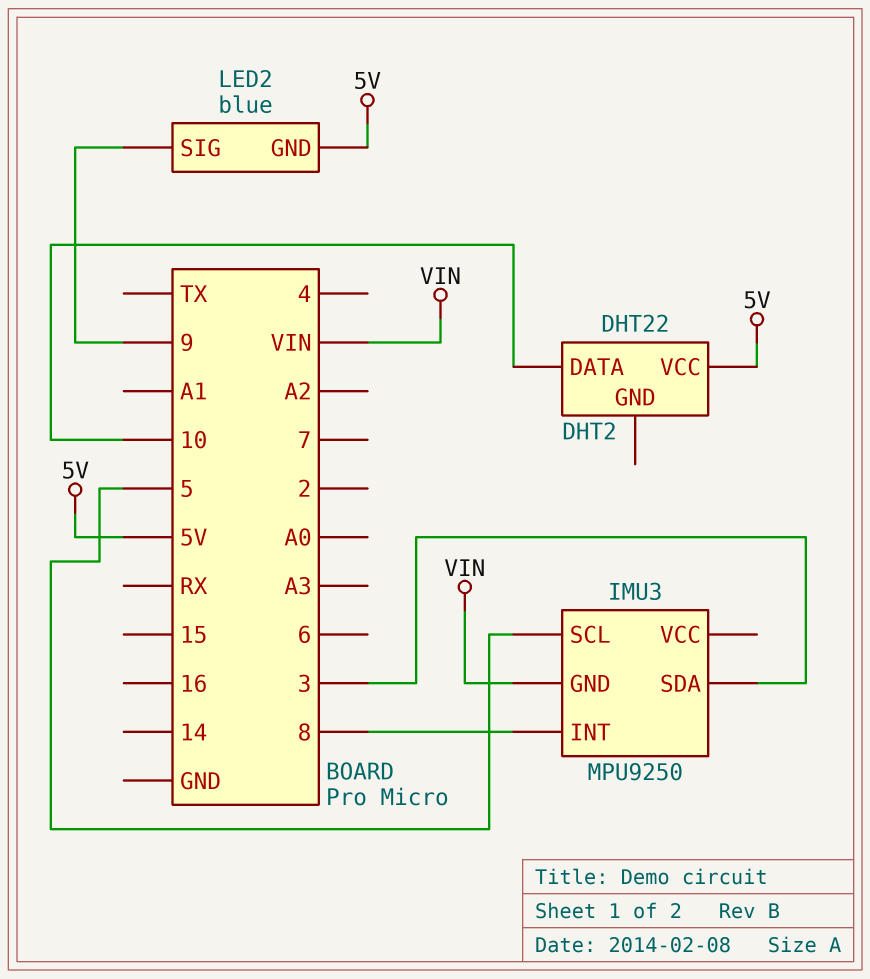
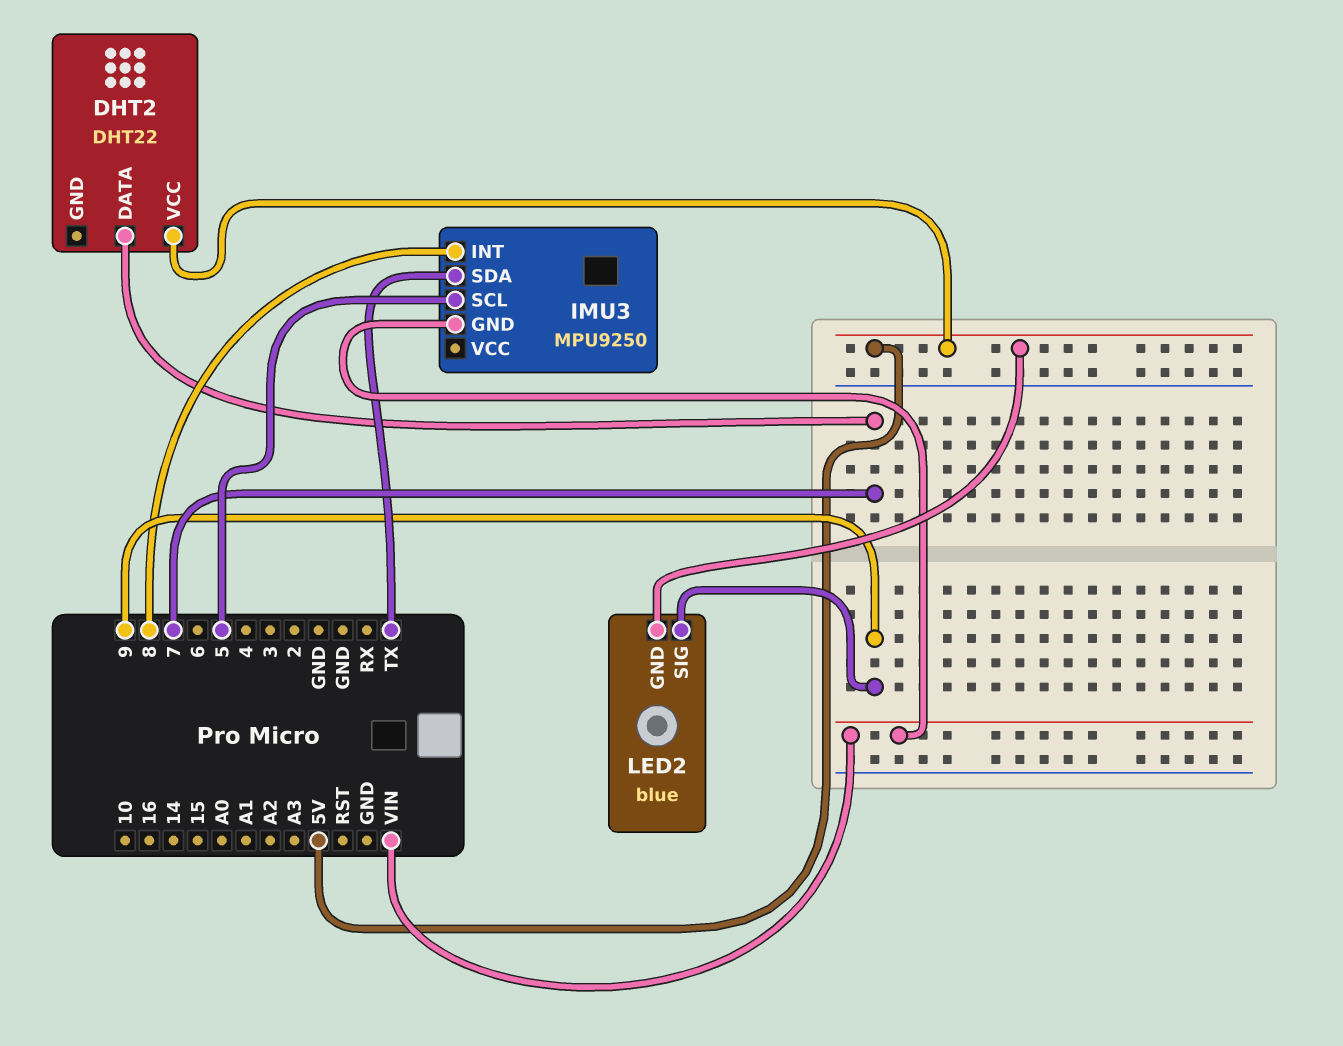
DHT2 pin DATA: 10 -> 7
IMU3 pin SDA: 3 -> TX

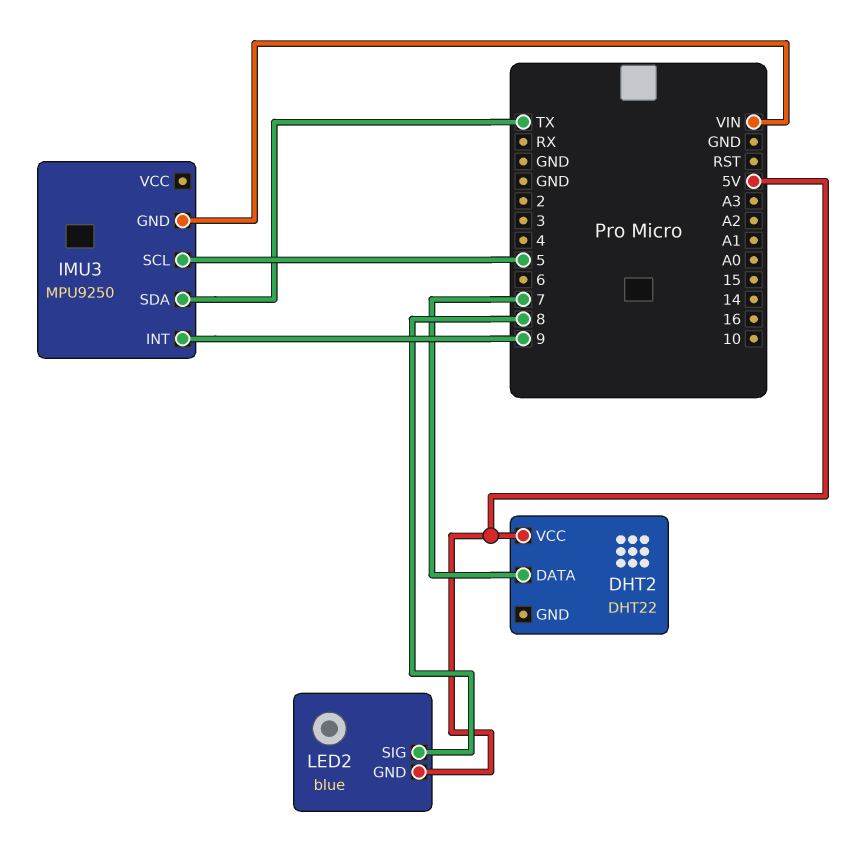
IMU3 pin INT: 8 -> 9
LED2 pin SIG: 9 -> 8

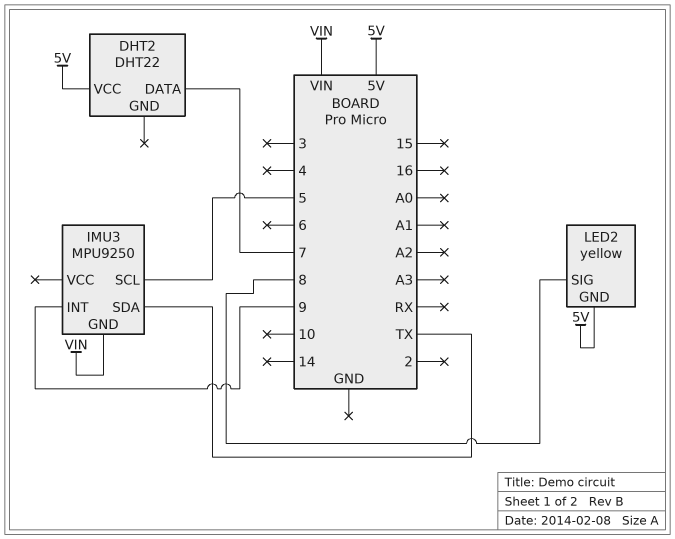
LED2: blue -> yellow

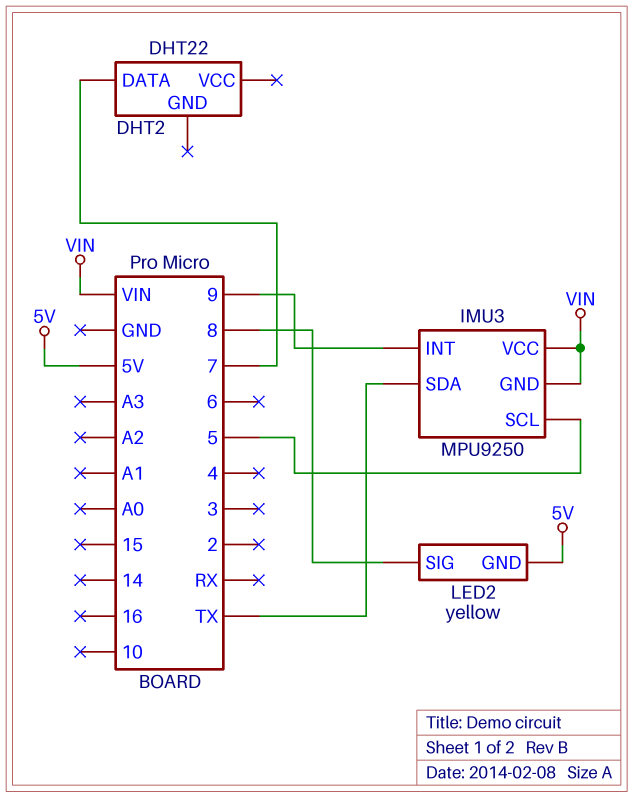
DHT2 pin VCC: 5V -> none
IMU3 pin VCC: none -> VIN

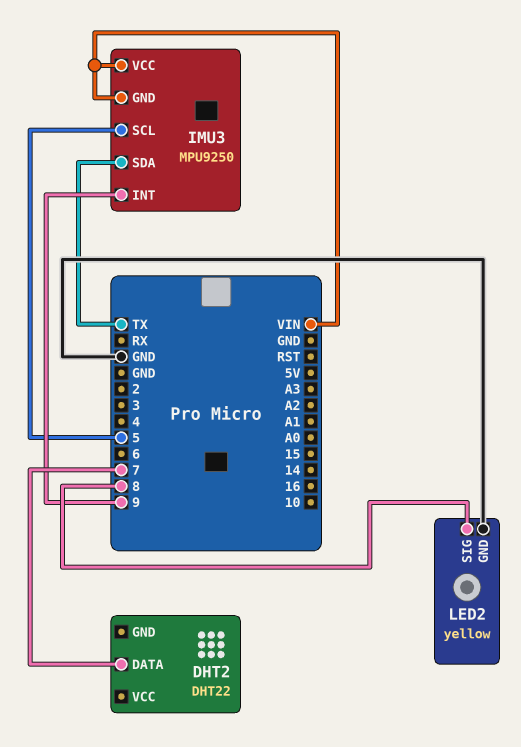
LED2 pin GND: 5V -> GND

